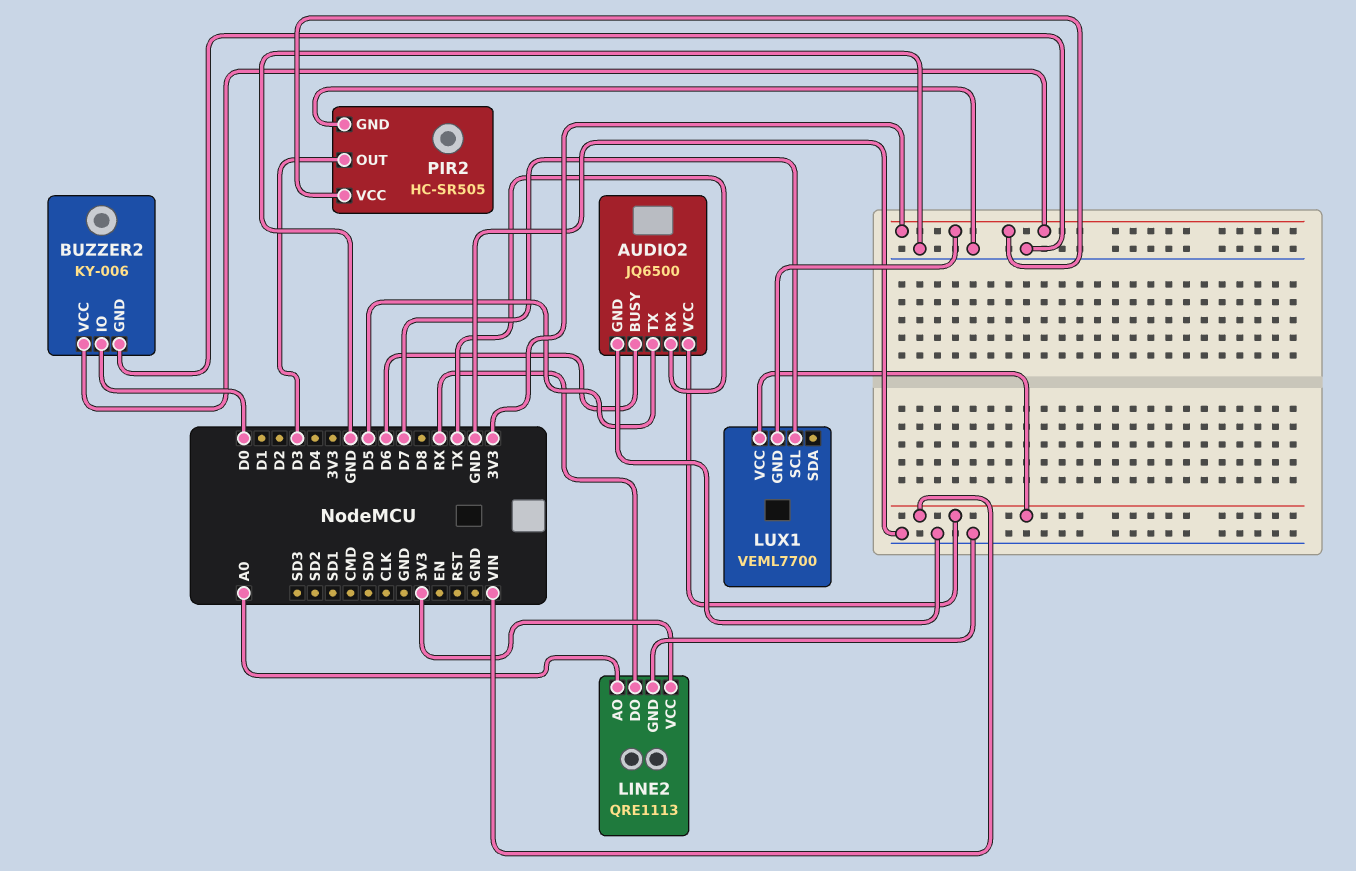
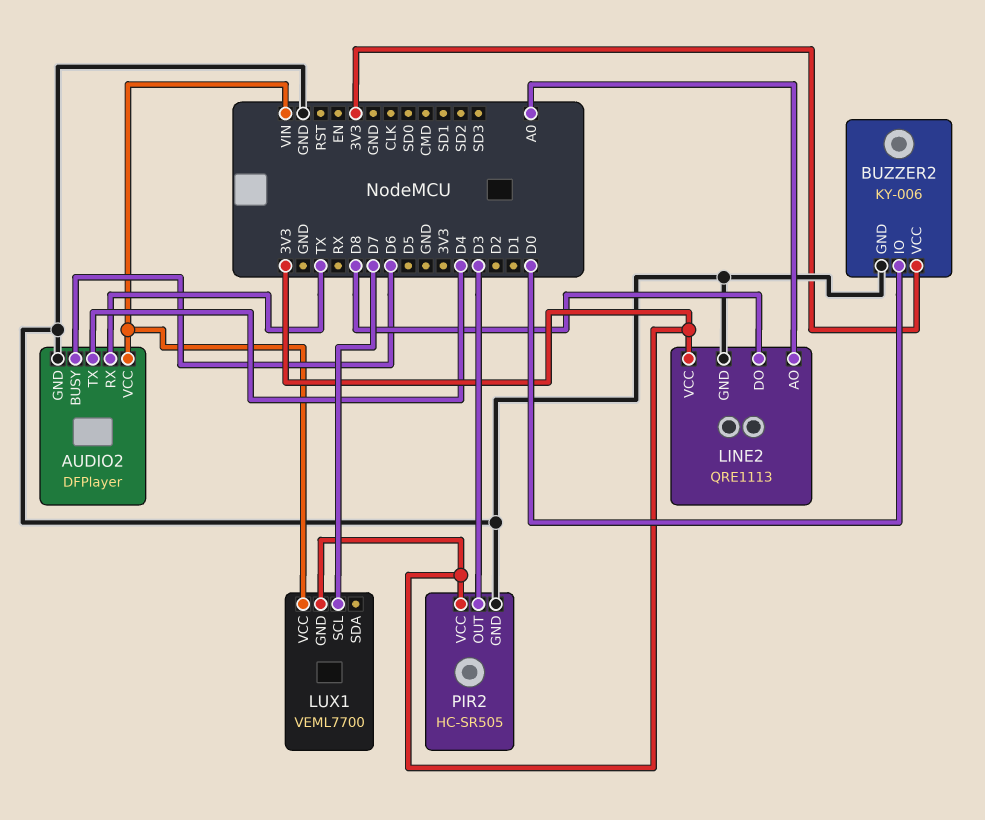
AUDIO2: JQ6500 -> DFPlayer
AUDIO2 pin TX: D5 -> D4
LINE2 pin DO: RX -> D8

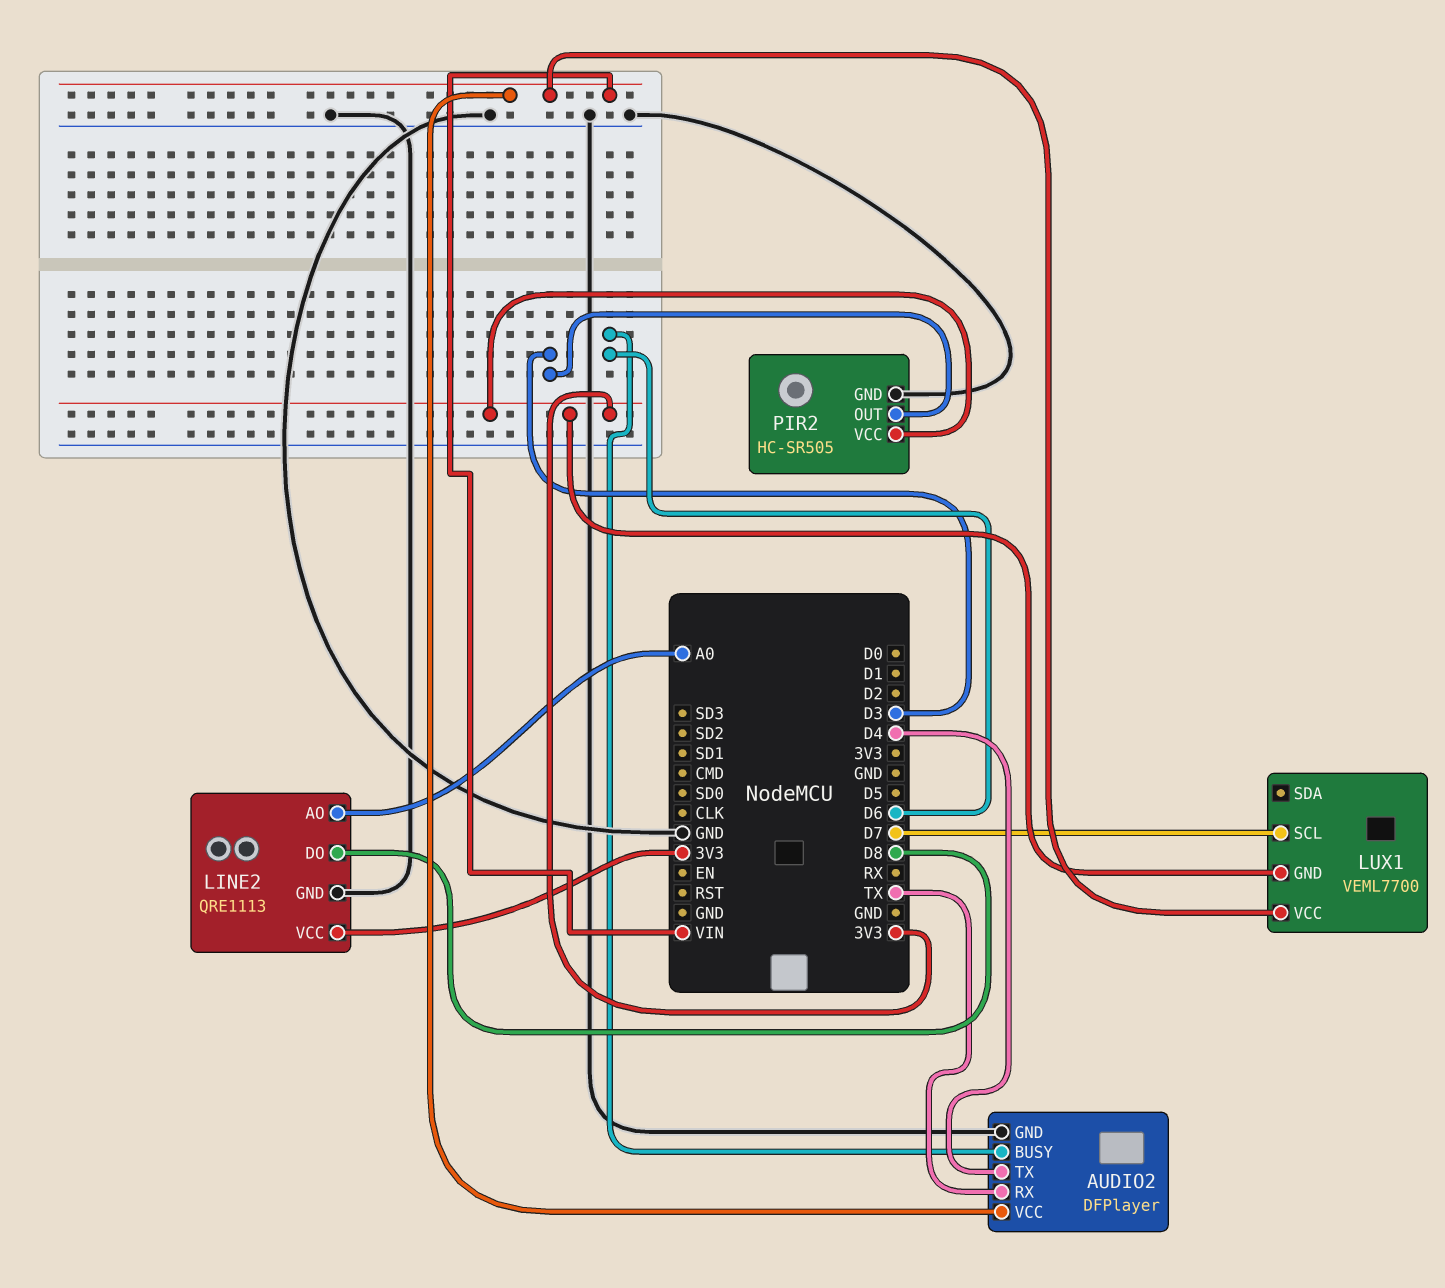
BUZZER2: KY-006 -> none
BUZZER2 pin GND: GND -> none
BUZZER2 pin IO: D0 -> none
BUZZER2 pin VCC: 3V3 -> none

